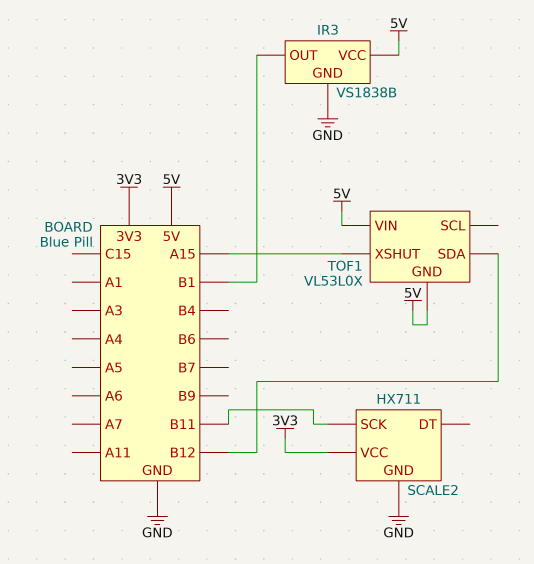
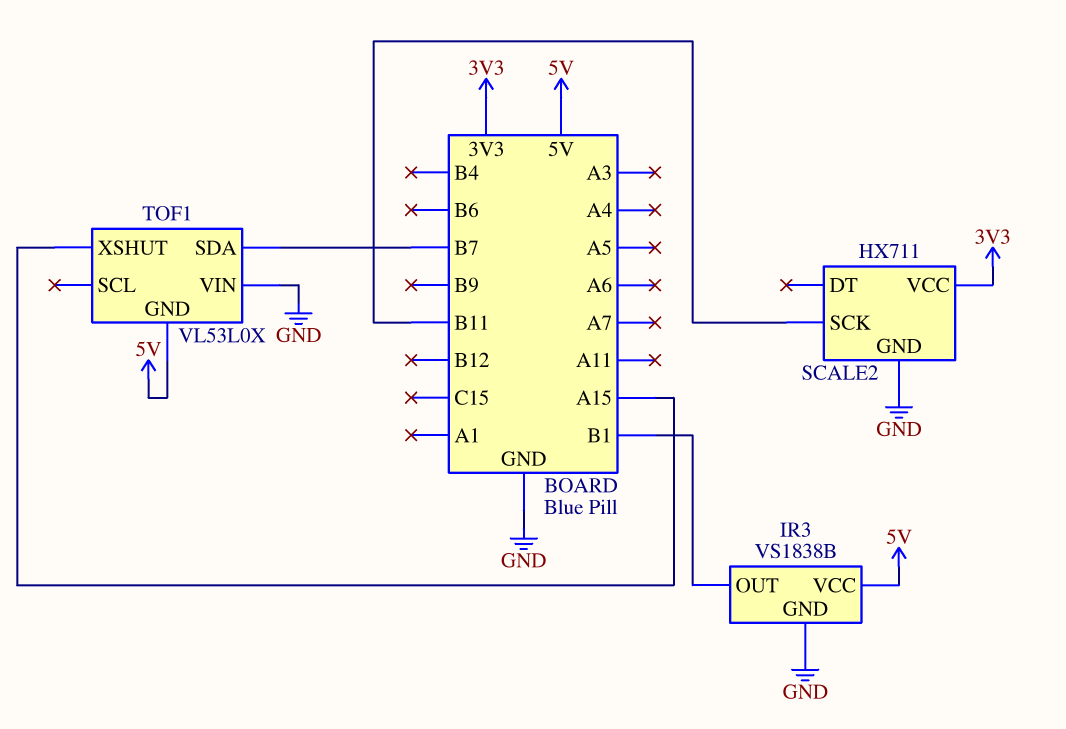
TOF1 pin SDA: B12 -> B7
TOF1 pin VIN: 5V -> GND

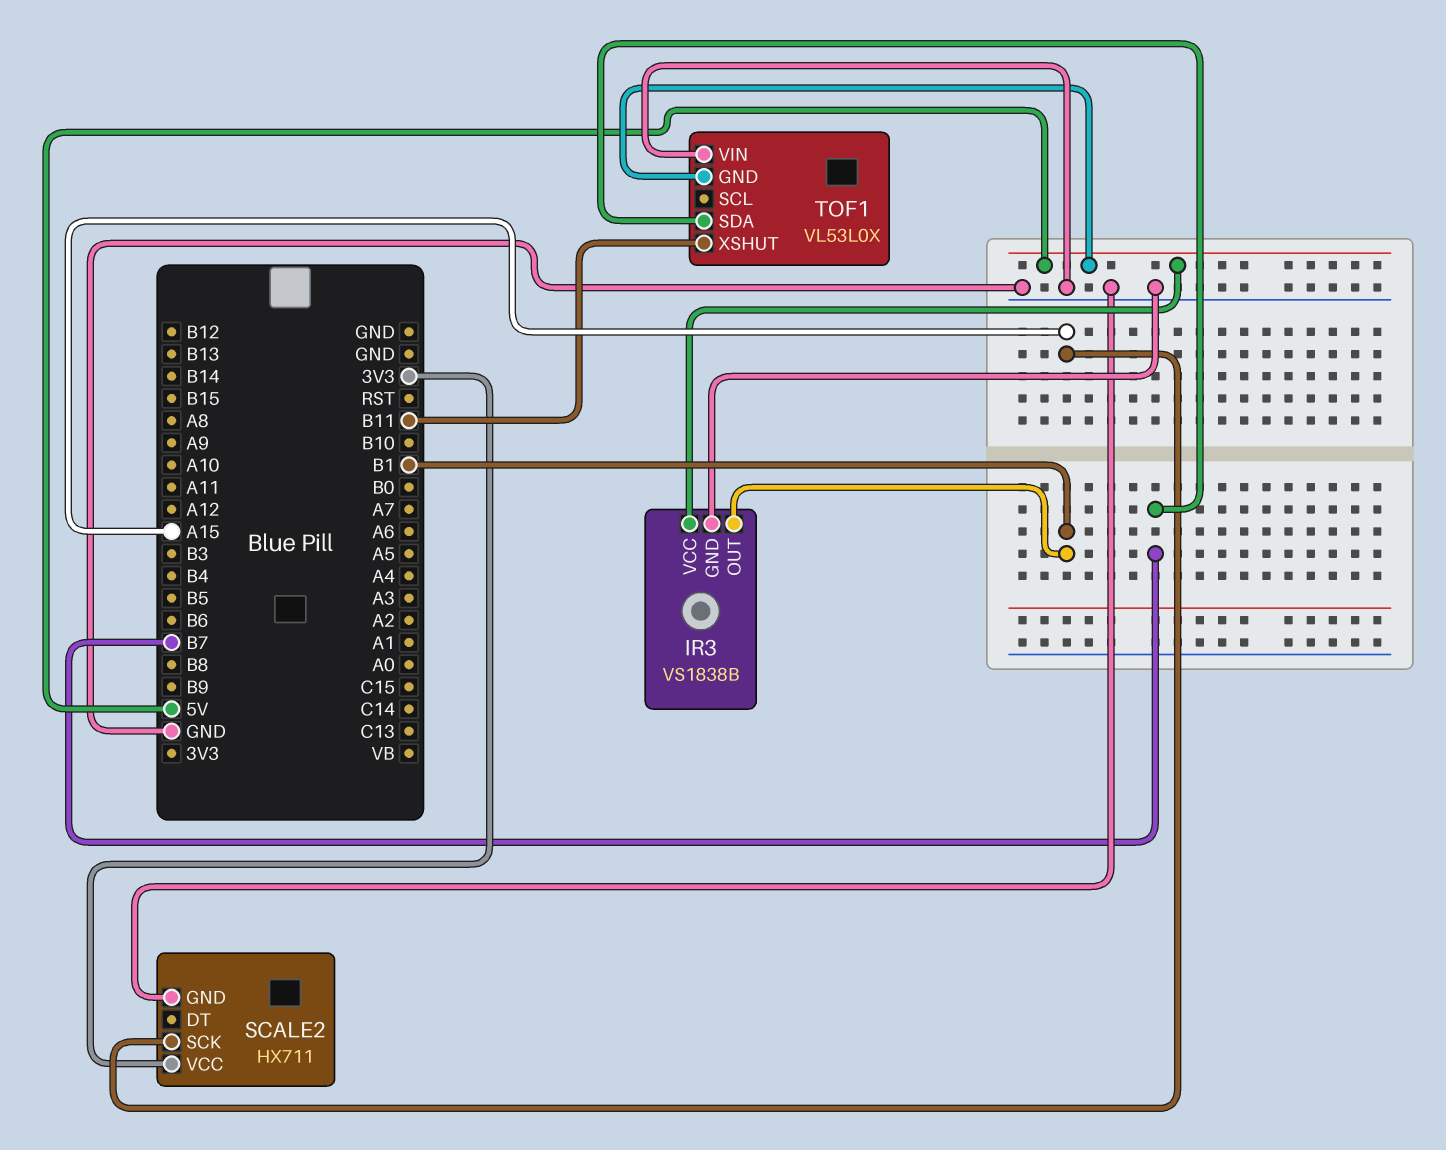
SCALE2 pin SCK: B11 -> A15
TOF1 pin XSHUT: A15 -> B11

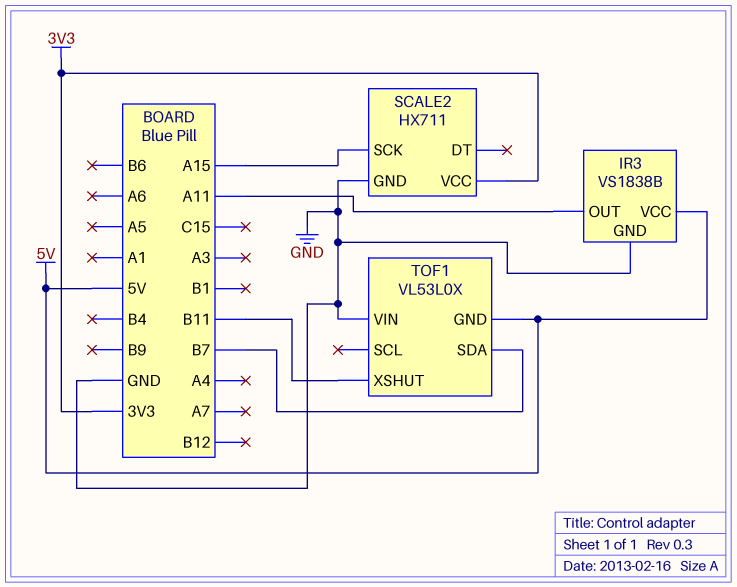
IR3 pin OUT: B1 -> A11

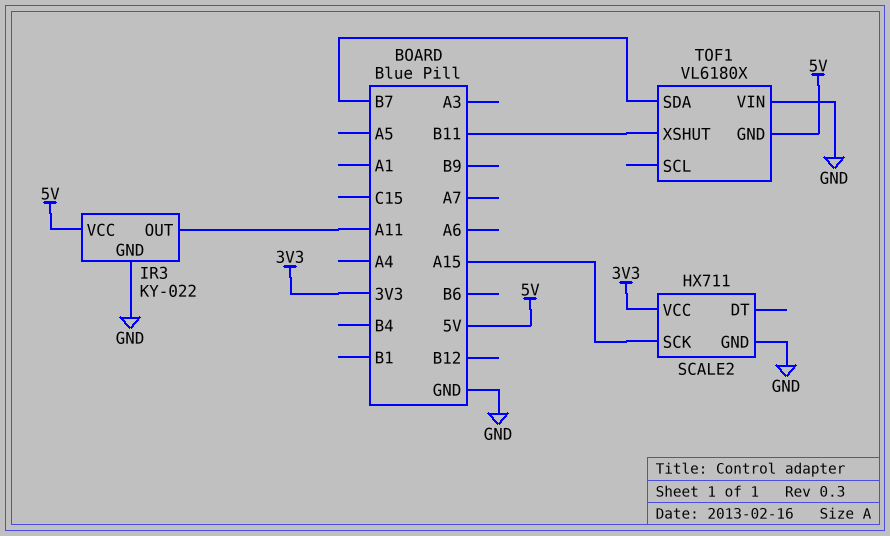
IR3: VS1838B -> KY-022
TOF1: VL53L0X -> VL6180X

